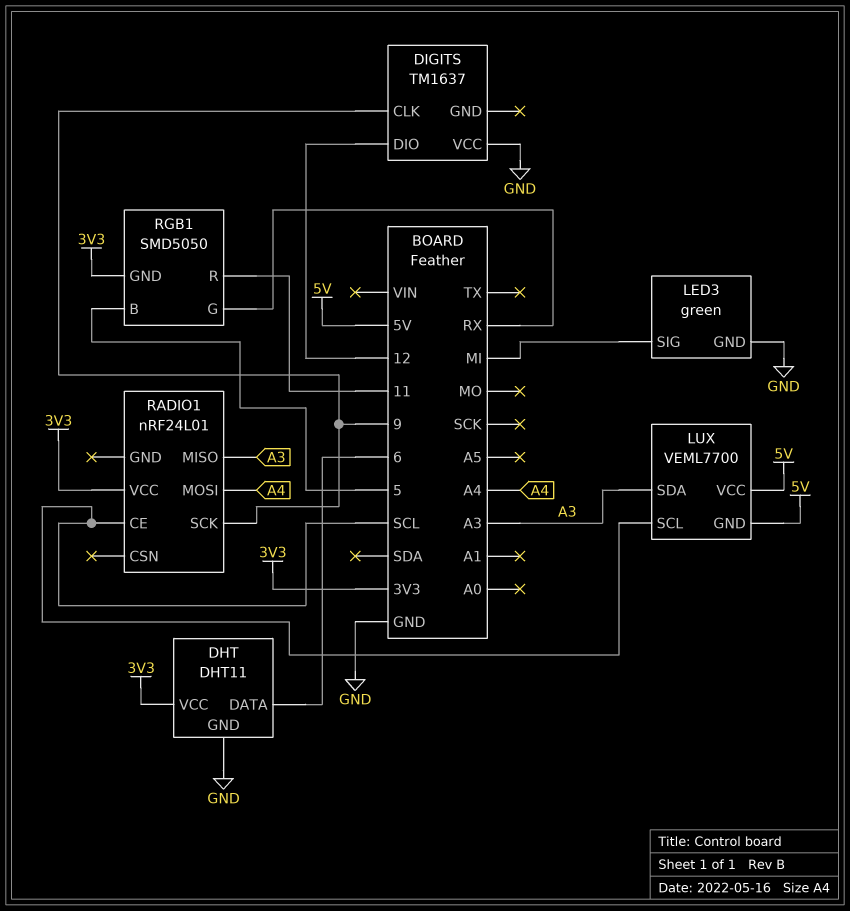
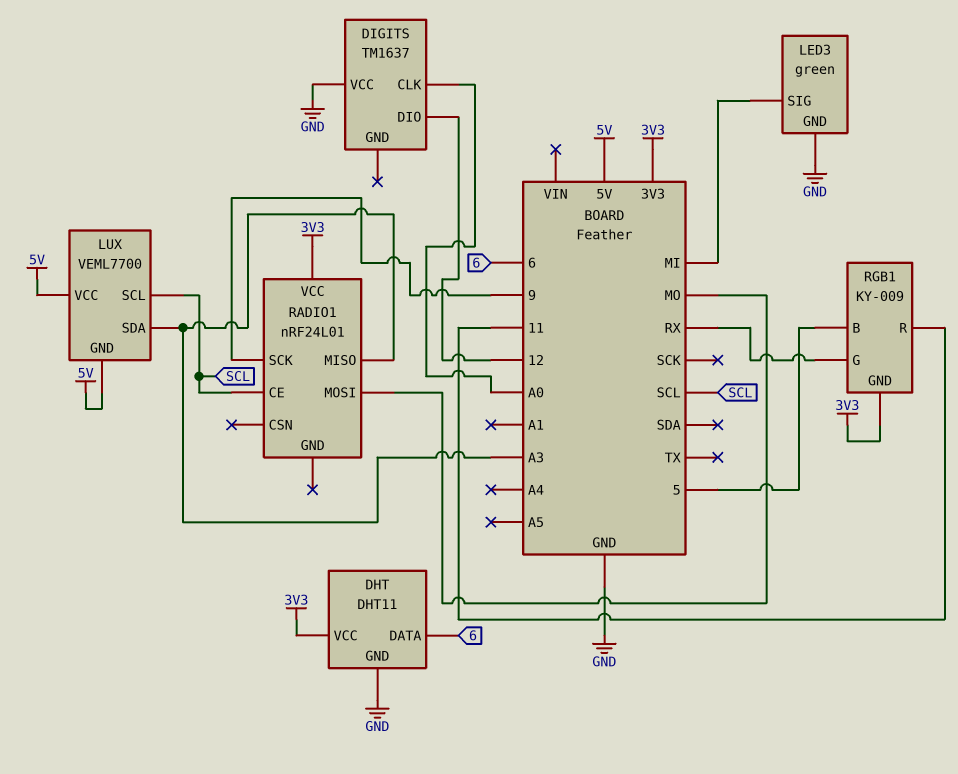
DIGITS pin CLK: 9 -> A0
RADIO1 pin MOSI: A4 -> MO
RGB1: SMD5050 -> KY-009

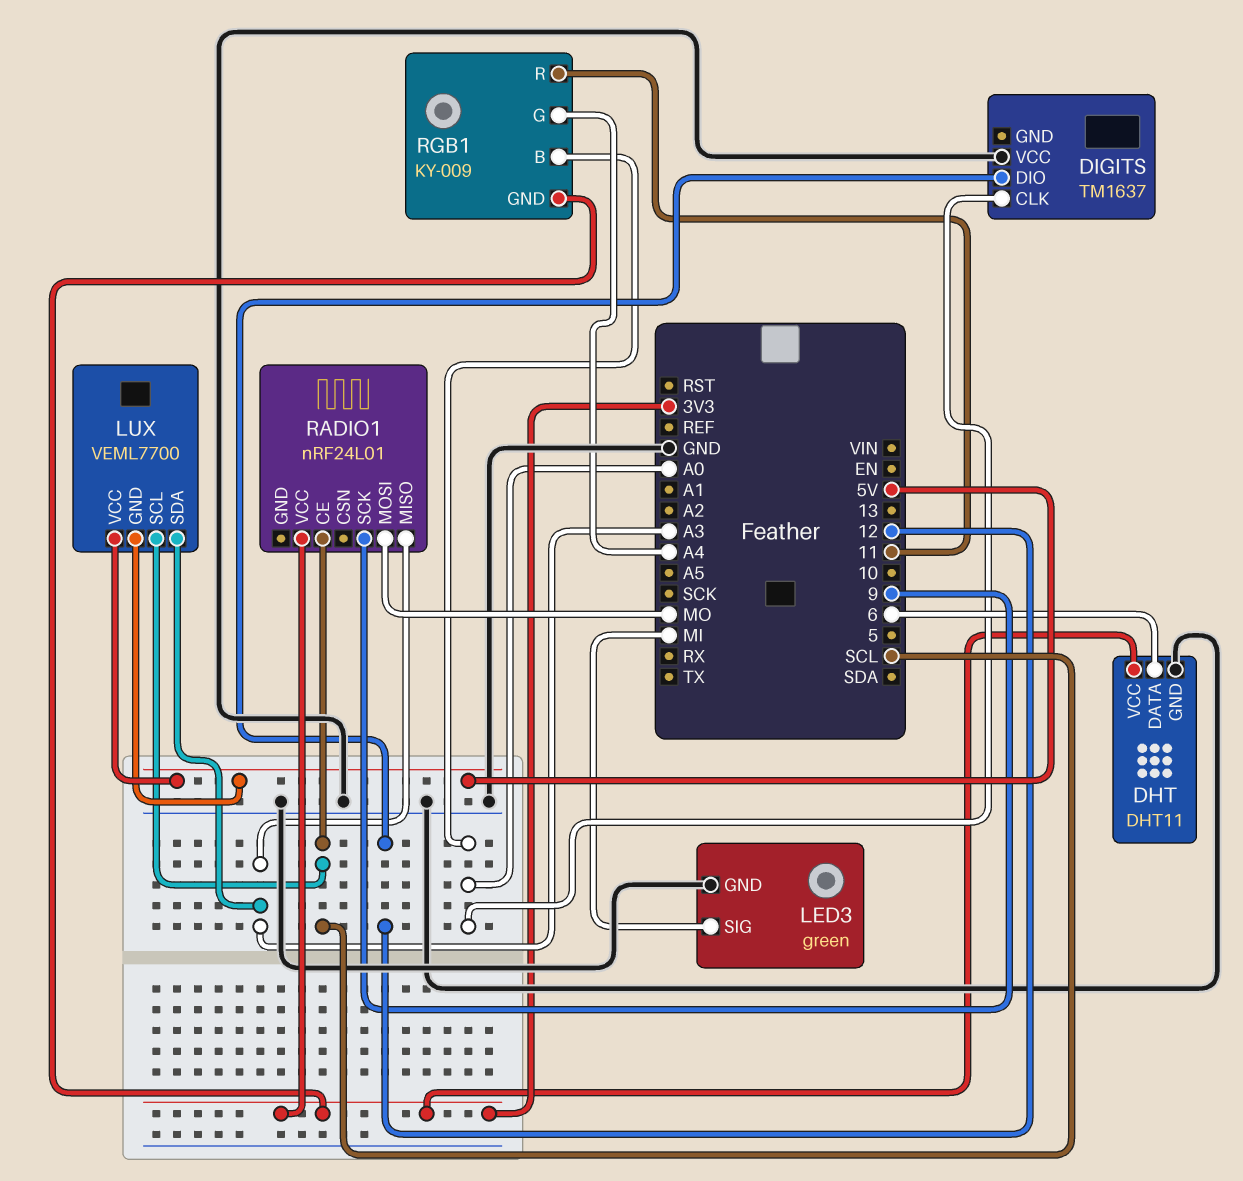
RGB1 pin B: 5 -> A0
RGB1 pin G: RX -> A4

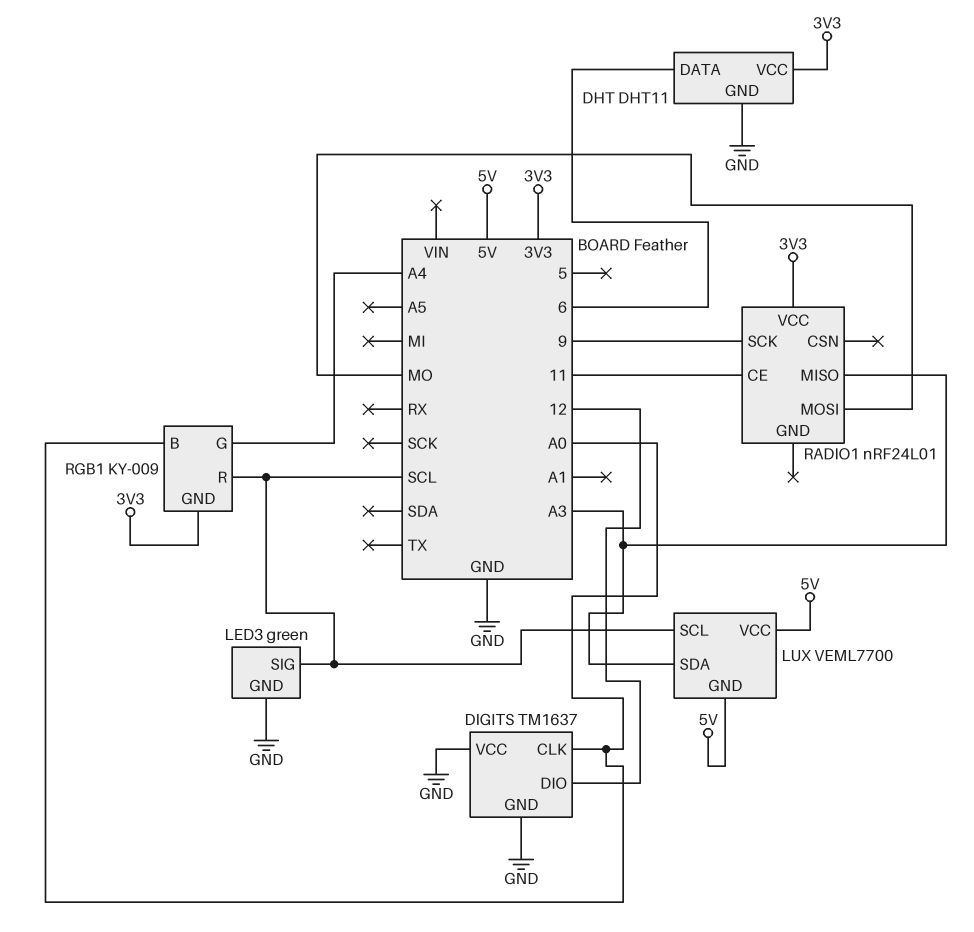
DIGITS pin GND: none -> GND
LED3 pin SIG: MI -> SCL
RADIO1 pin CE: SCL -> 11
RGB1 pin R: 11 -> SCL

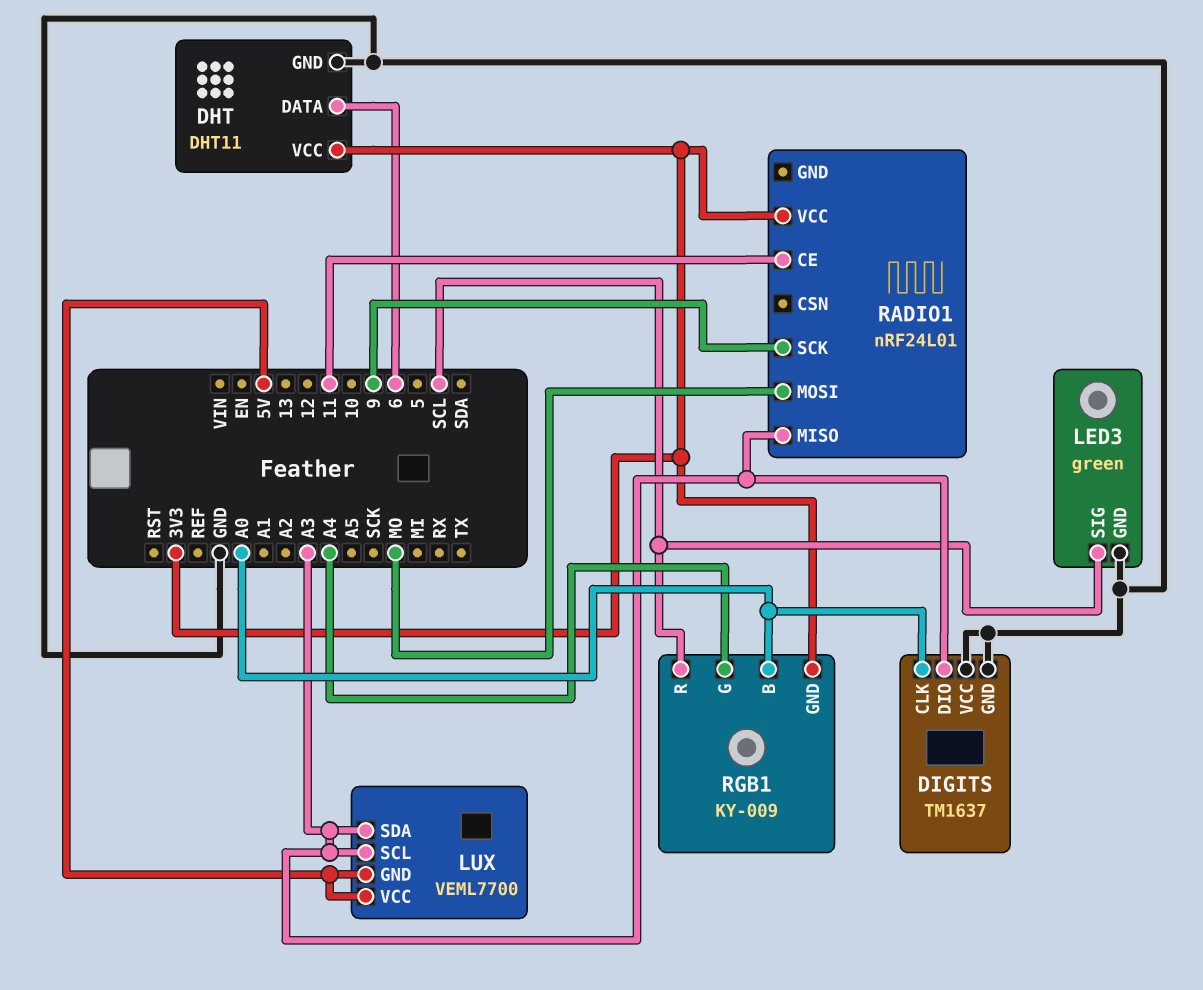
DIGITS pin DIO: 12 -> A3
LUX pin SCL: SCL -> A3

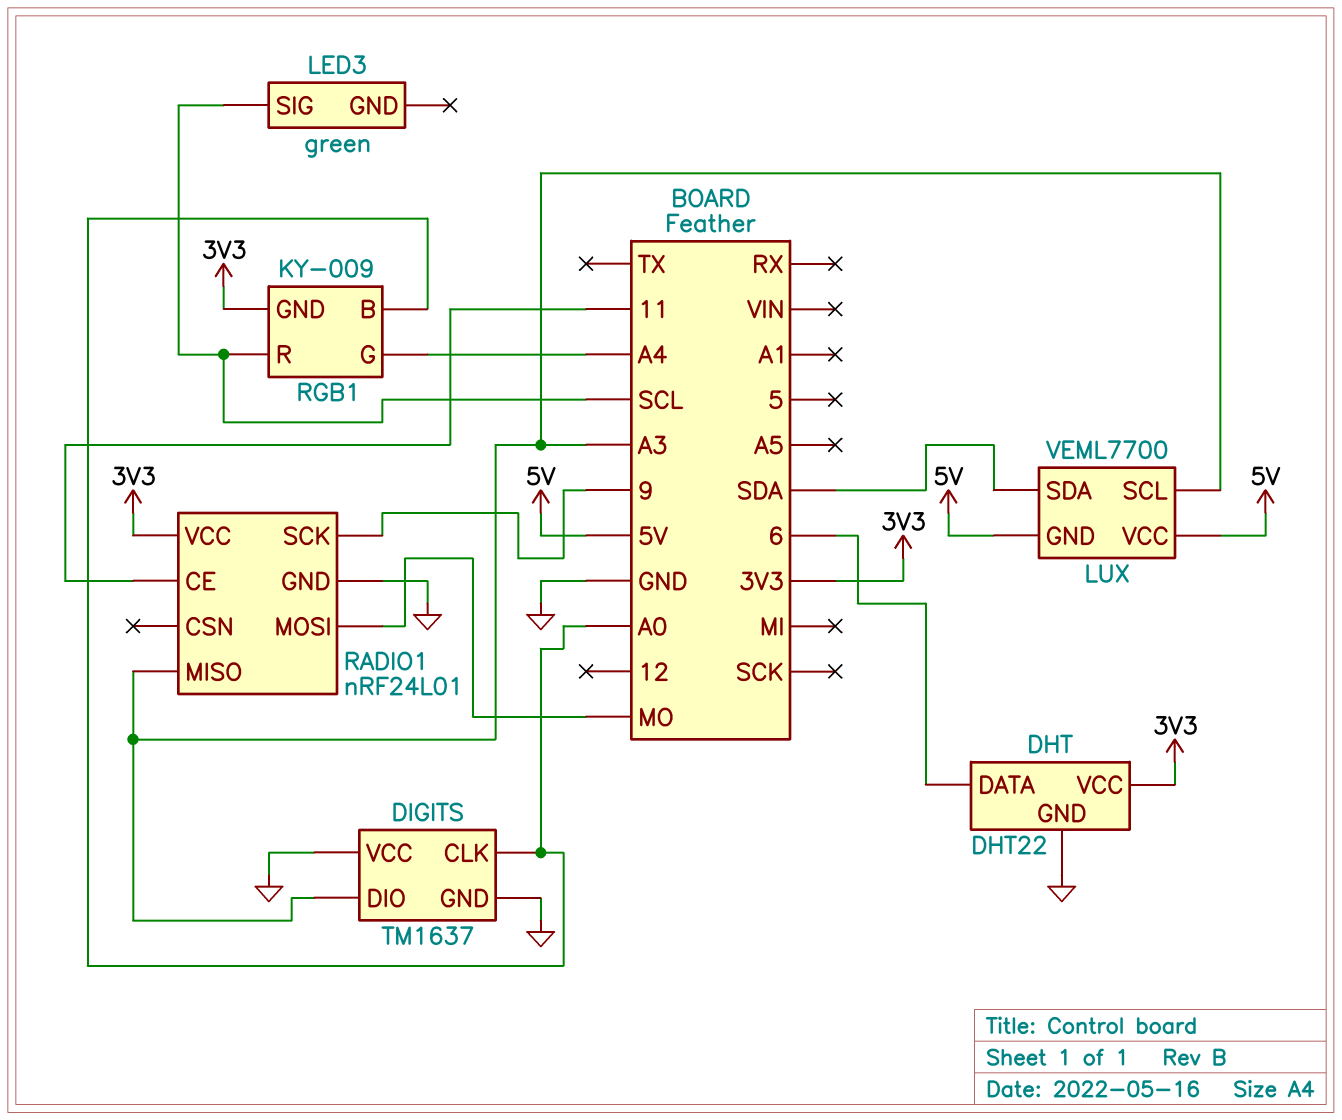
DHT: DHT11 -> DHT22
LED3 pin GND: GND -> none
LUX pin SDA: A3 -> SDA
RADIO1 pin GND: none -> GND

